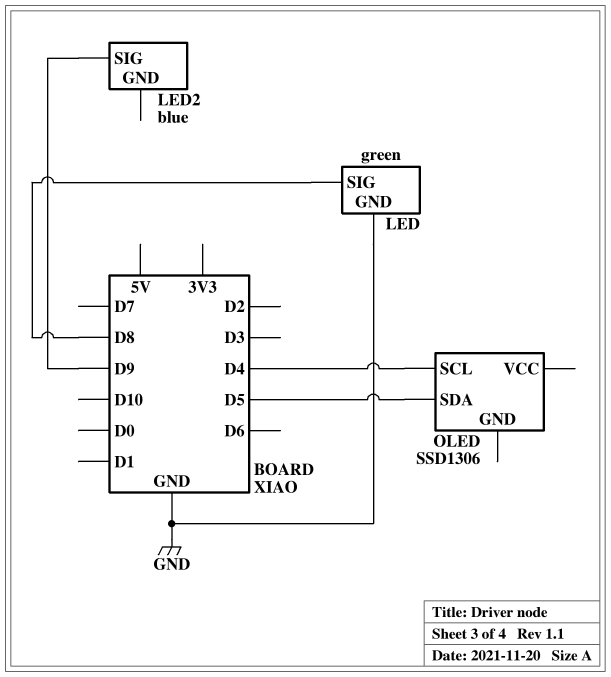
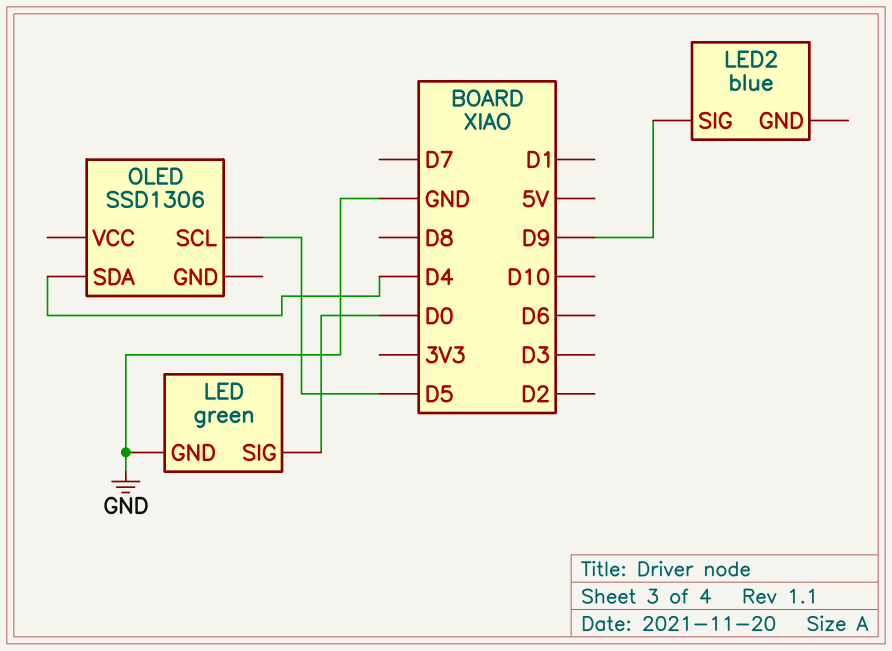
LED pin SIG: D8 -> D0
OLED pin SCL: D4 -> D5
OLED pin SDA: D5 -> D4

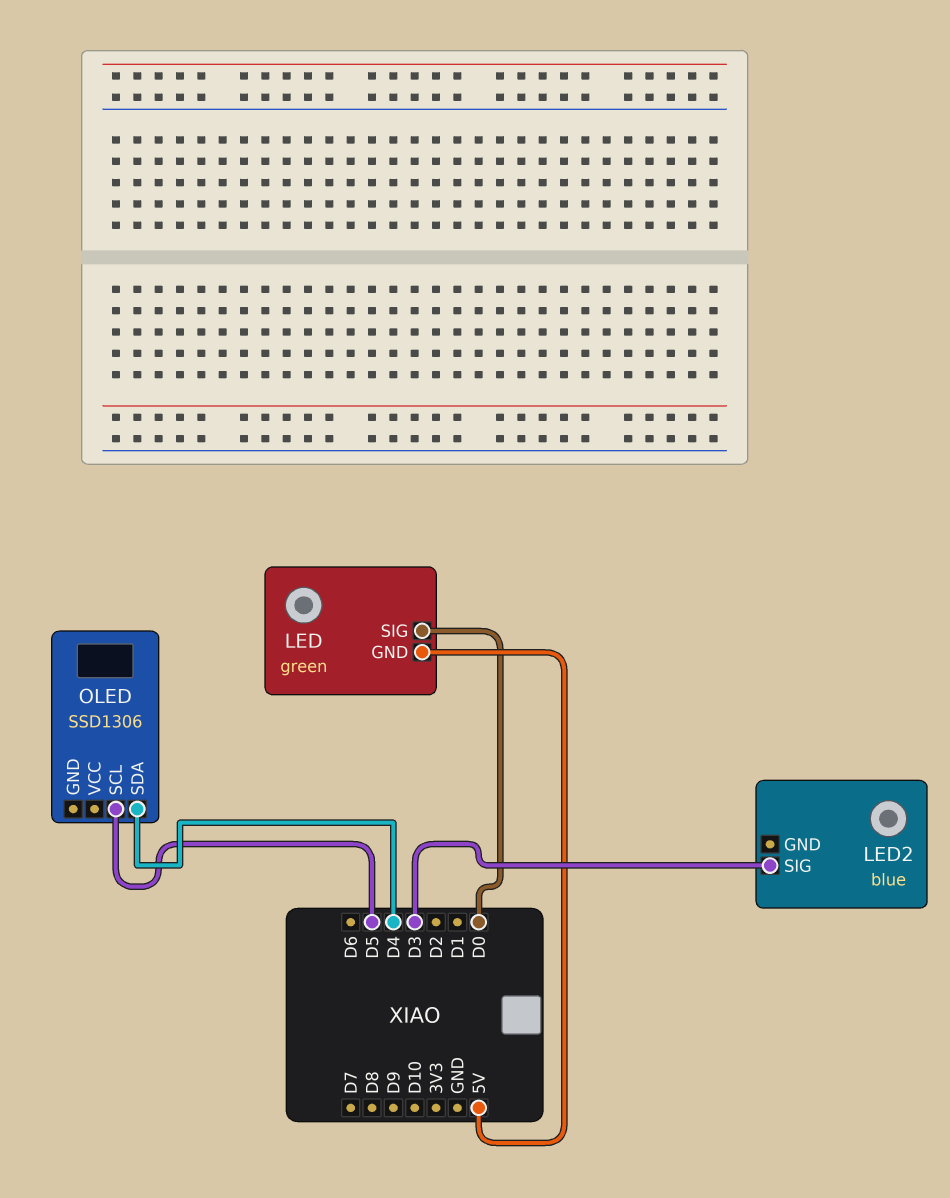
LED pin GND: GND -> 5V
LED2 pin SIG: D9 -> D3

